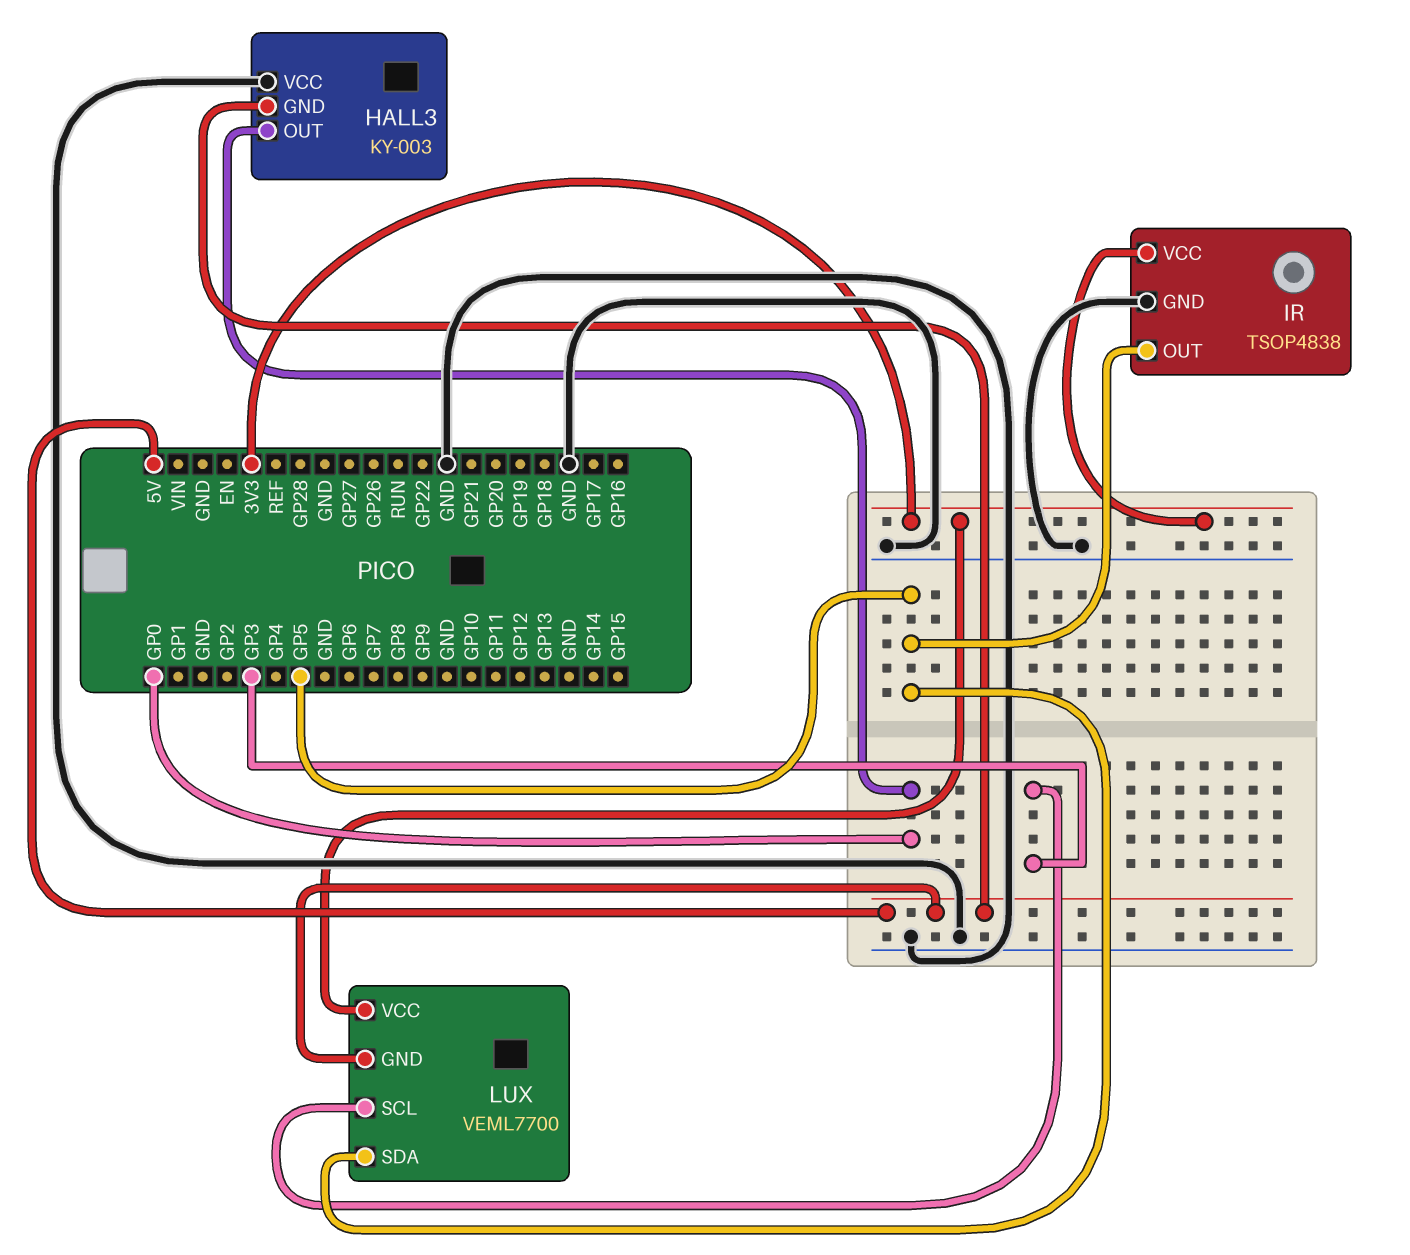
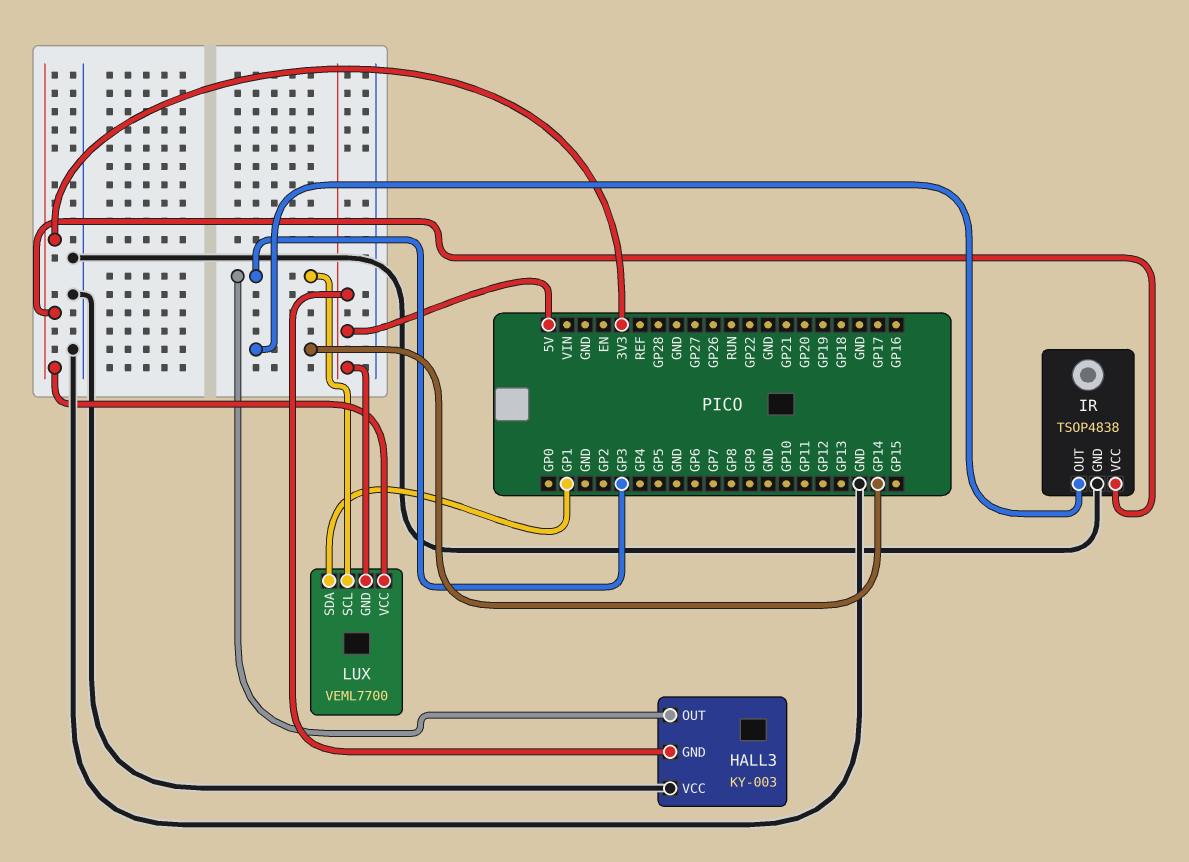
HALL3 pin OUT: GP0 -> GP3
IR pin OUT: GP5 -> GP14
LUX pin SDA: GP5 -> GP1

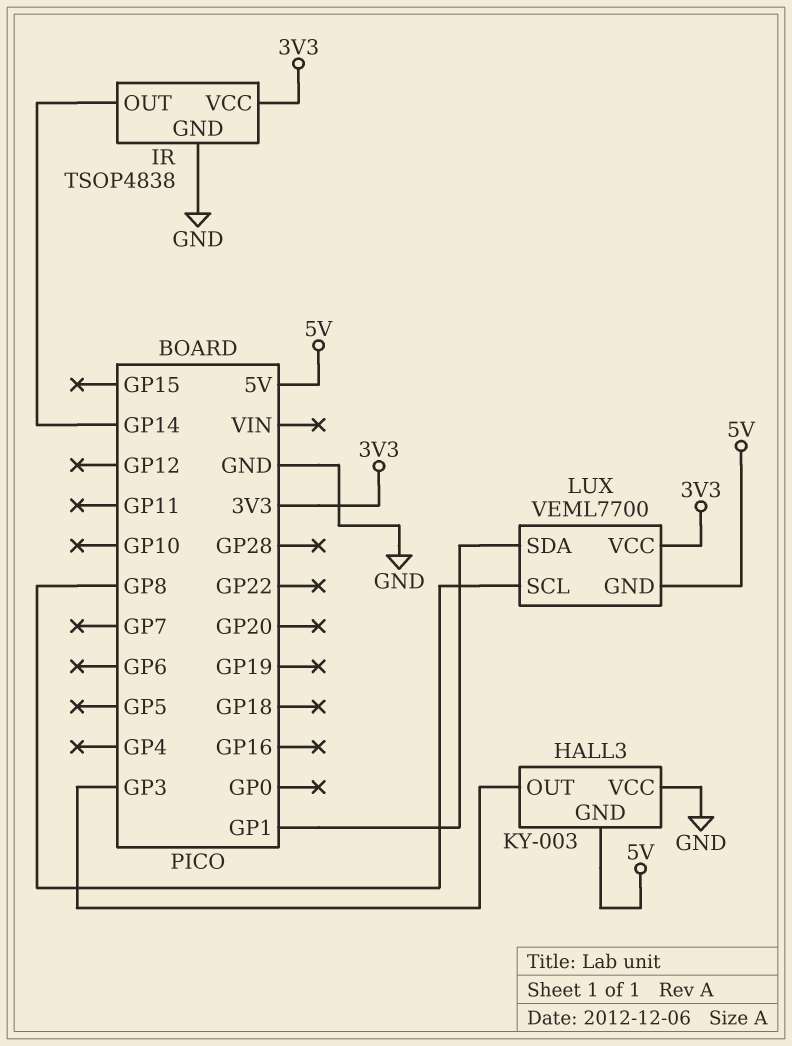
LUX pin SCL: GP3 -> GP8

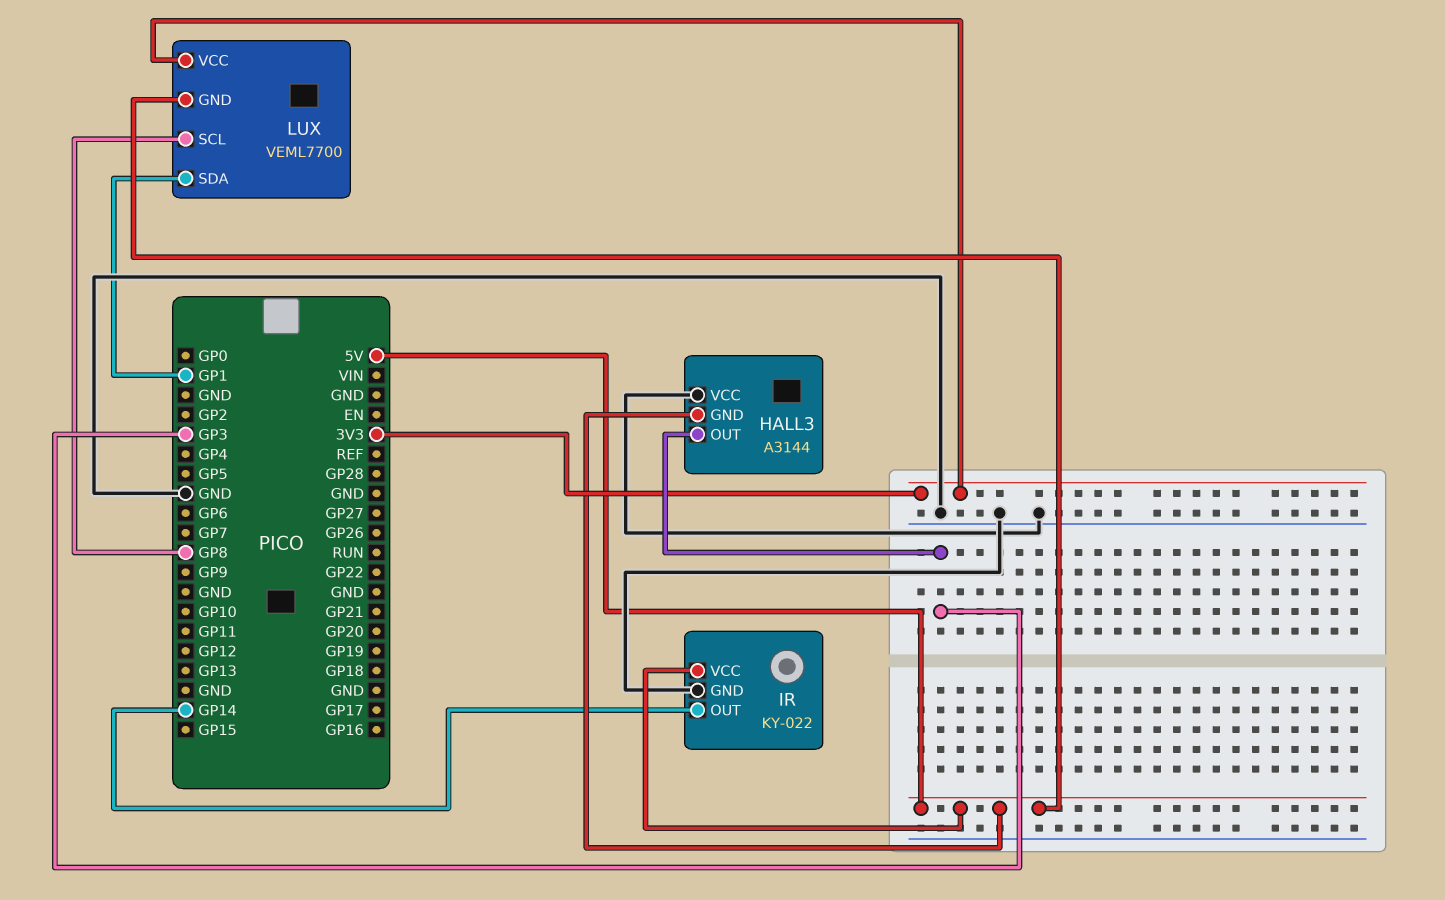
HALL3: KY-003 -> A3144
IR: TSOP4838 -> KY-022
IR pin VCC: 3V3 -> 5V

